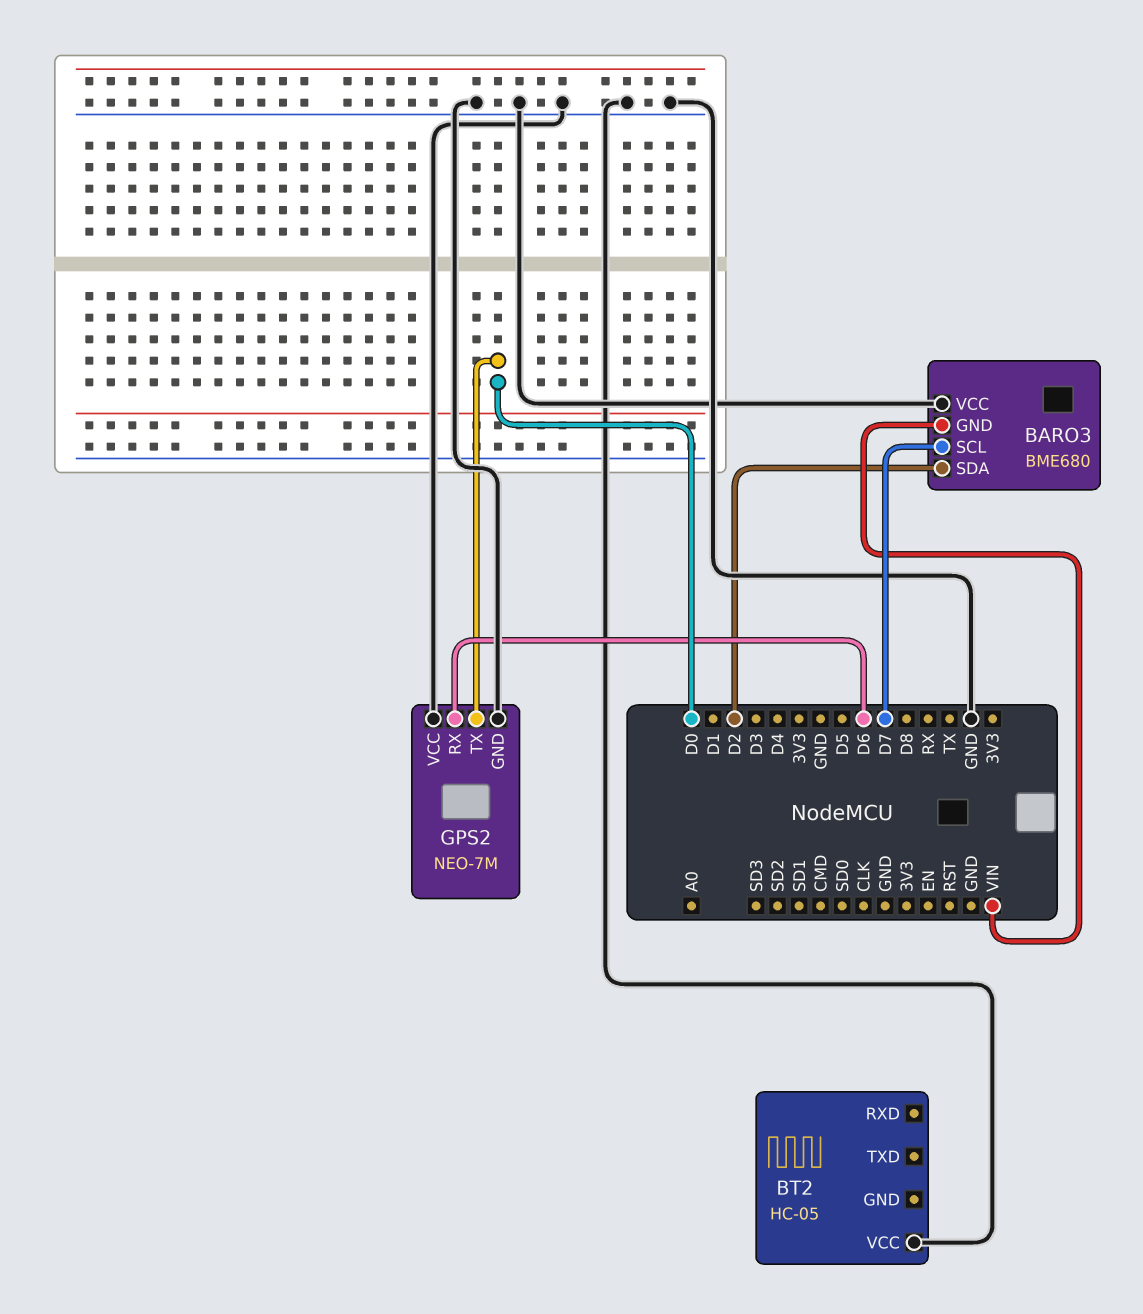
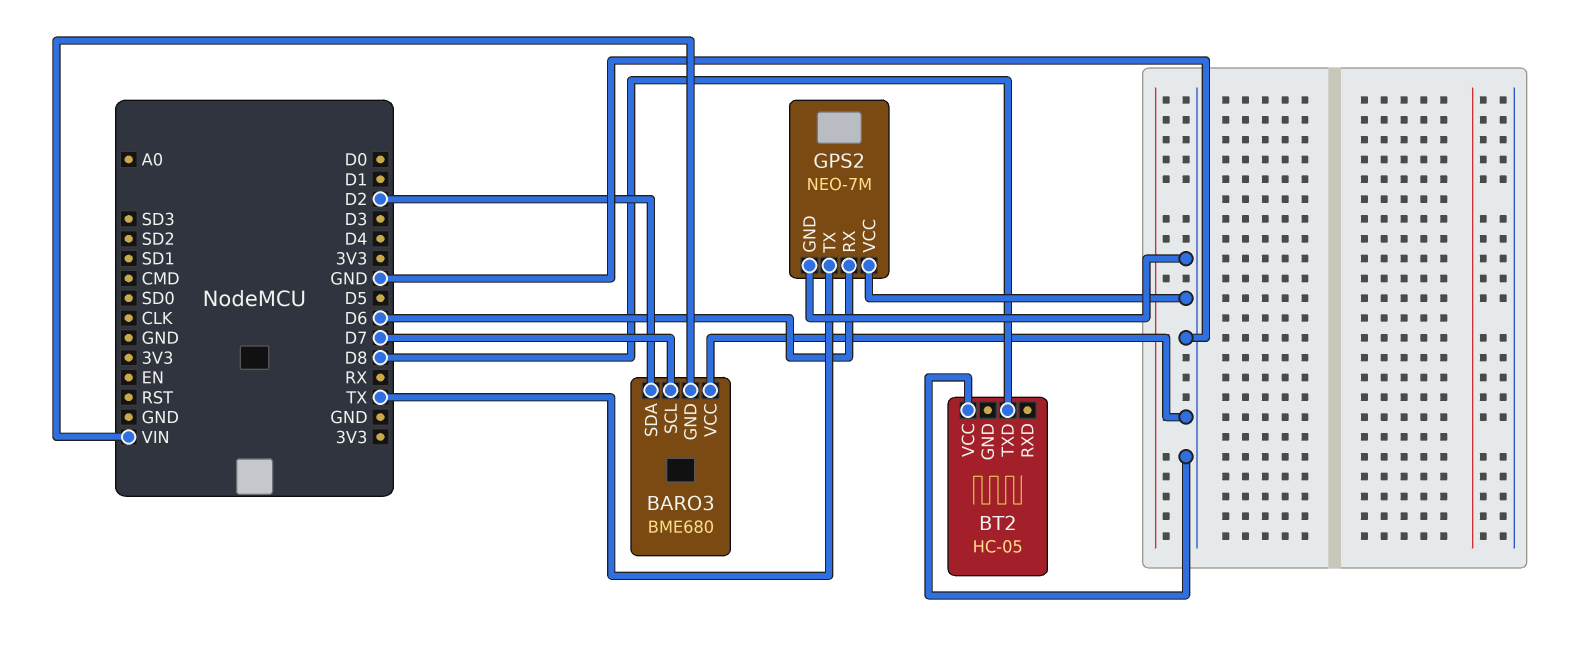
BT2 pin TXD: none -> D8
GPS2 pin TX: D0 -> TX

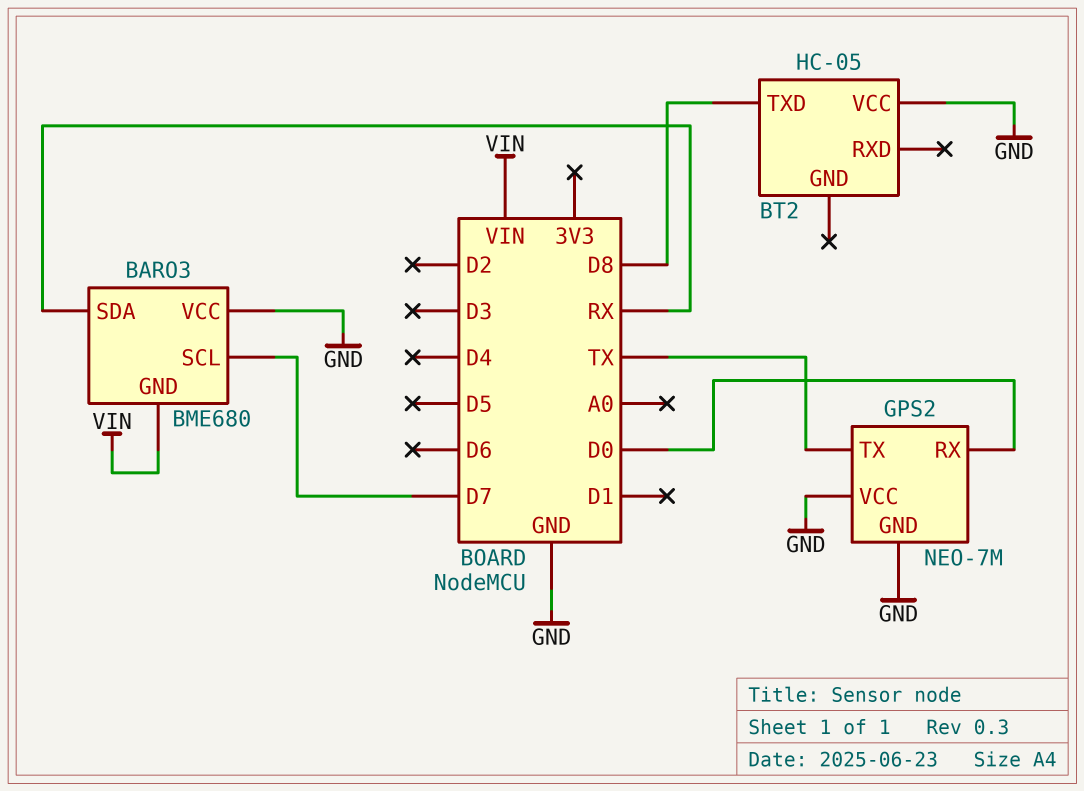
BARO3 pin SDA: D2 -> RX
GPS2 pin RX: D6 -> D0

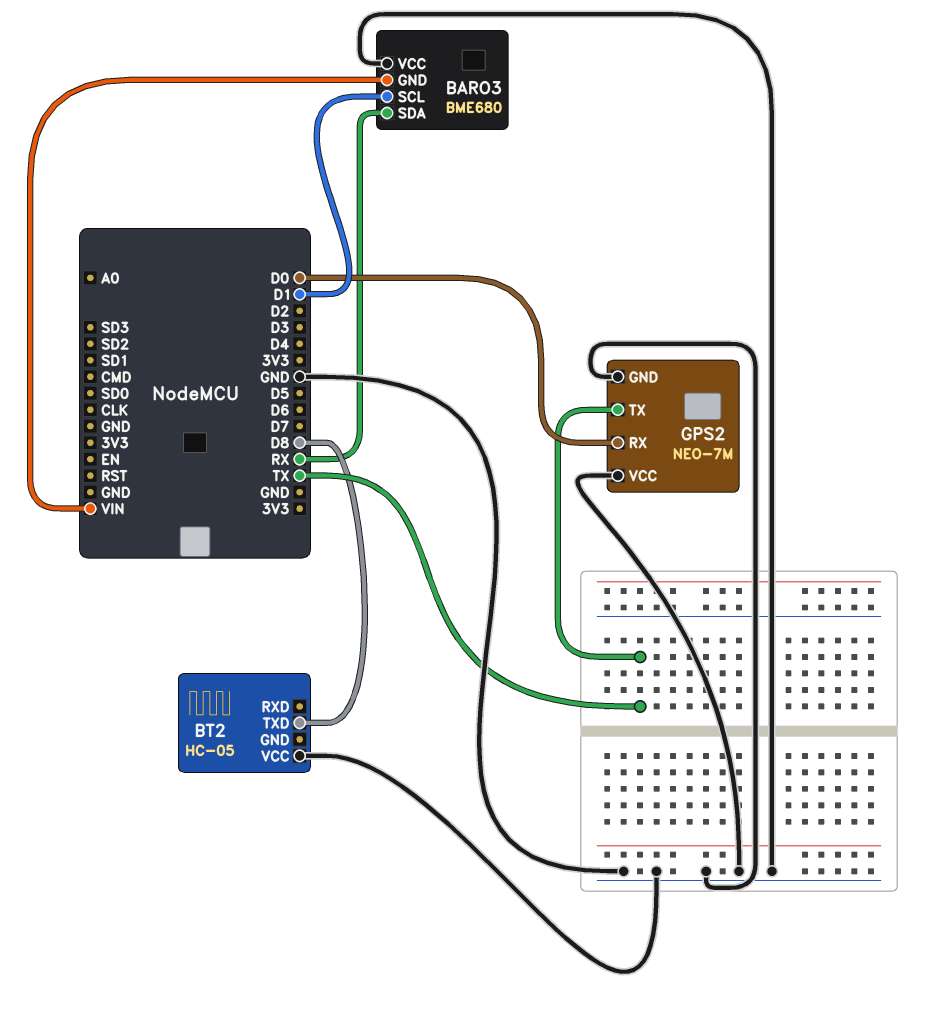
BARO3 pin SCL: D7 -> D1

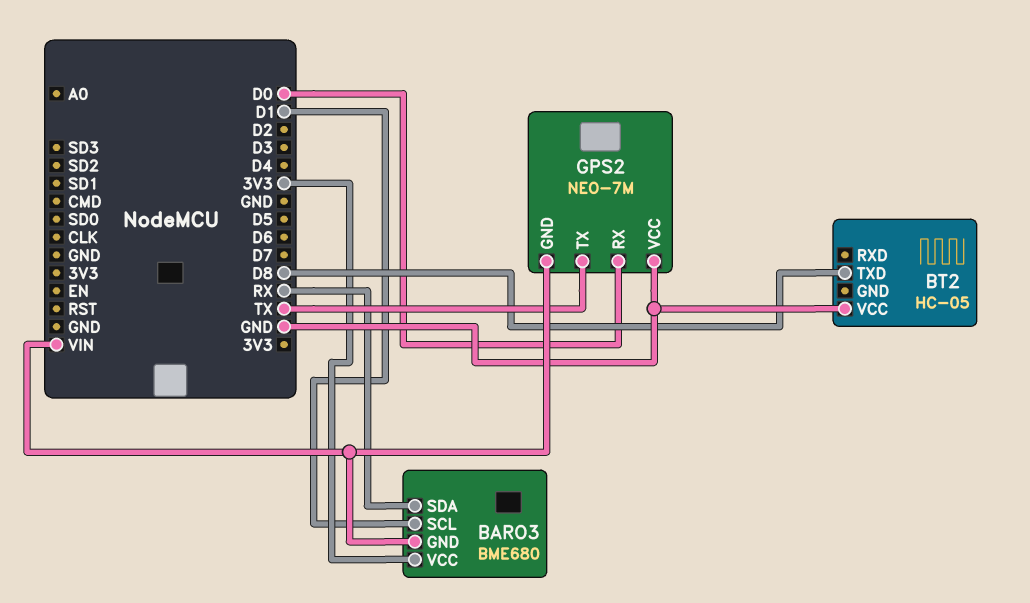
BARO3 pin VCC: GND -> 3V3
GPS2 pin GND: GND -> VIN

